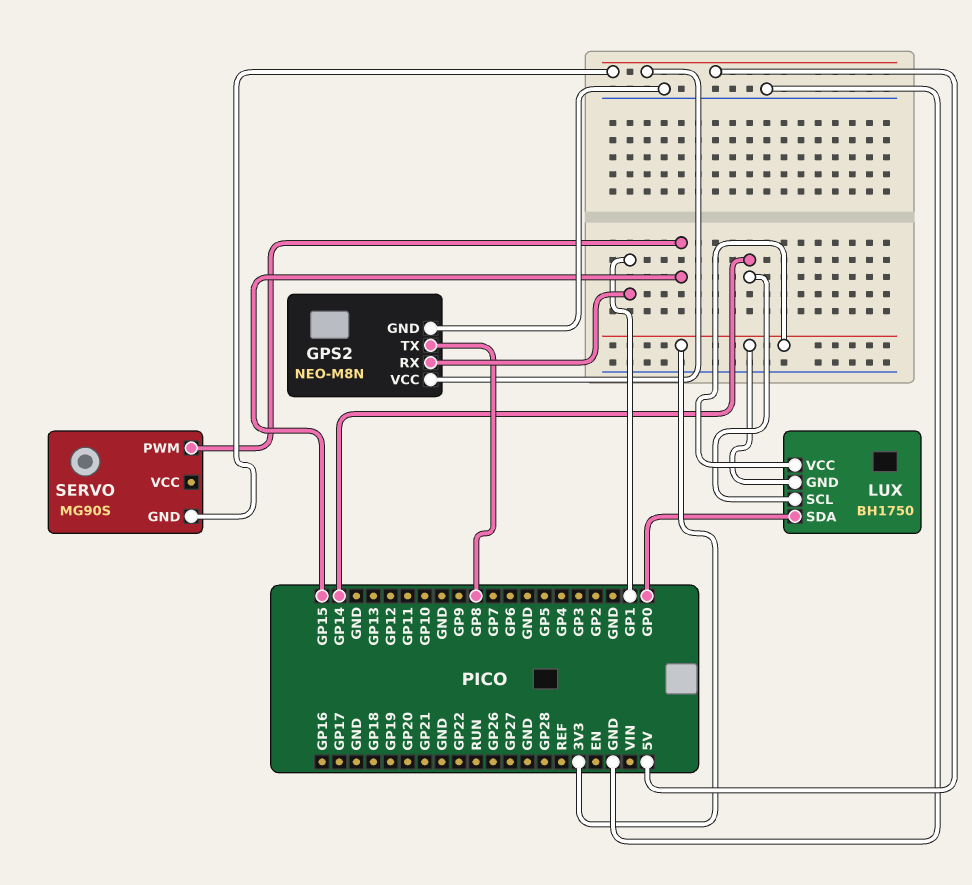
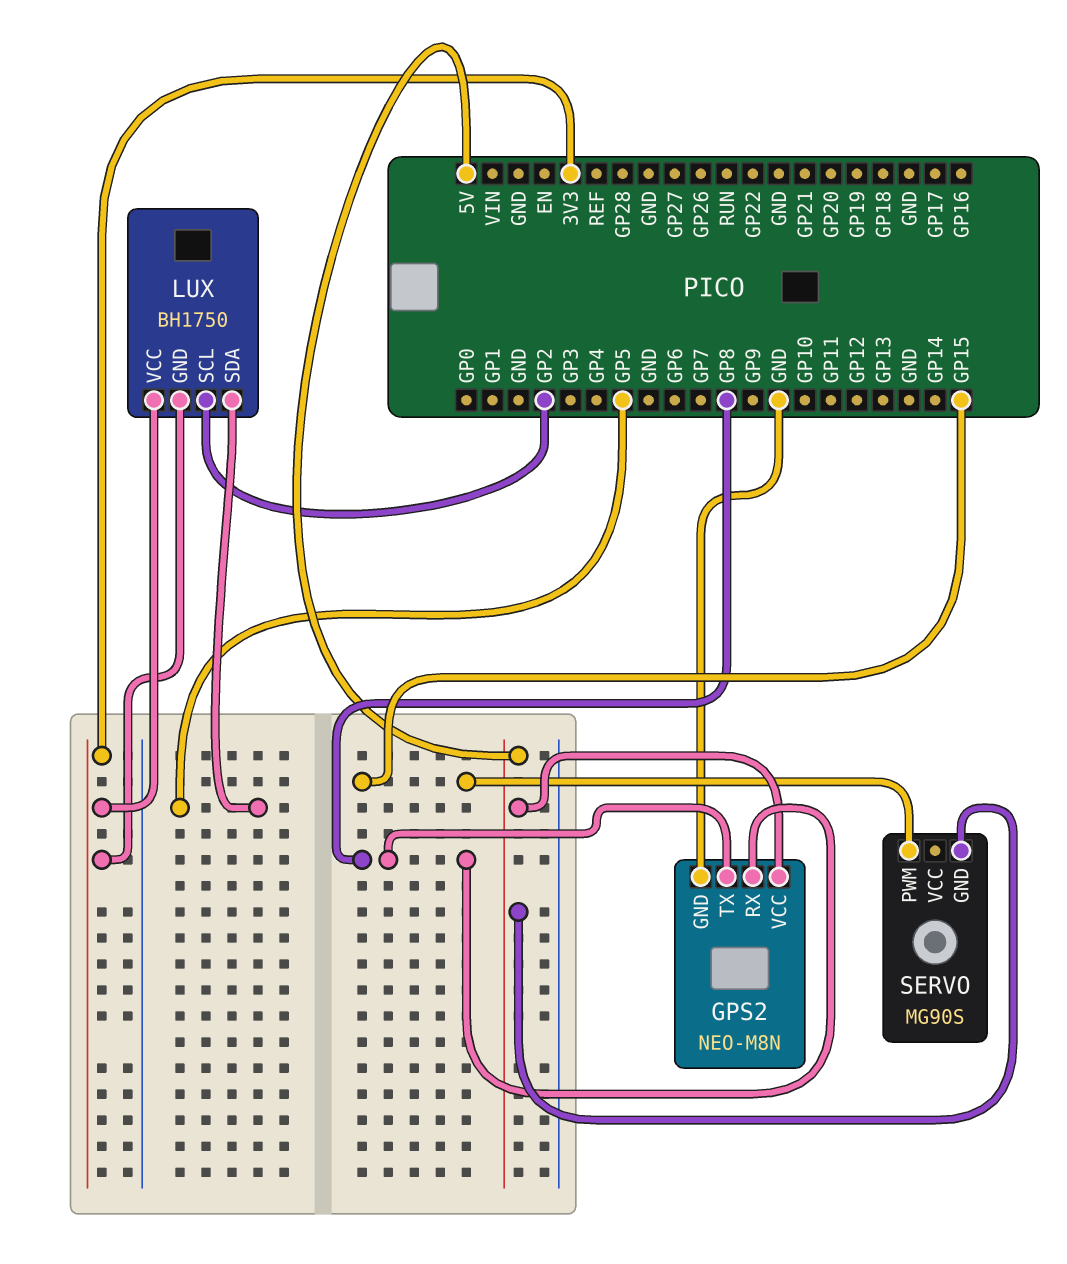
GPS2 pin RX: GP1 -> GP8
LUX pin SCL: GP14 -> GP2
LUX pin SDA: GP0 -> GP5

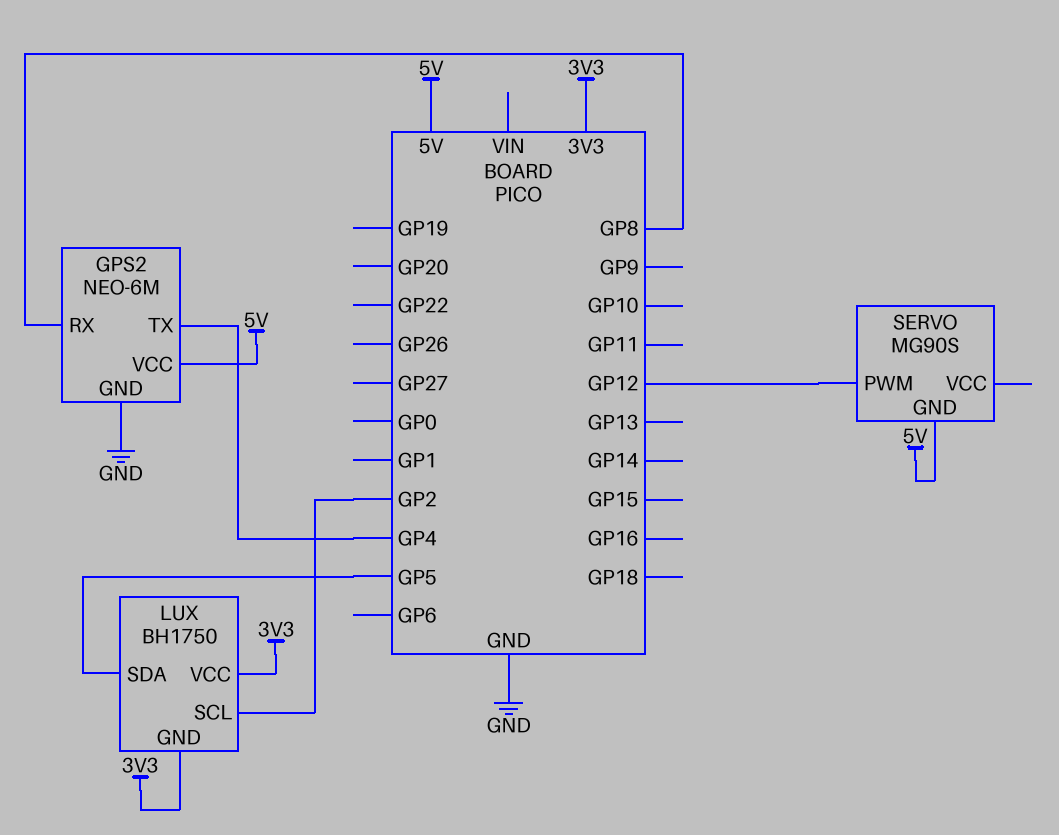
GPS2: NEO-M8N -> NEO-6M
GPS2 pin TX: GP8 -> GP4
SERVO pin PWM: GP15 -> GP12

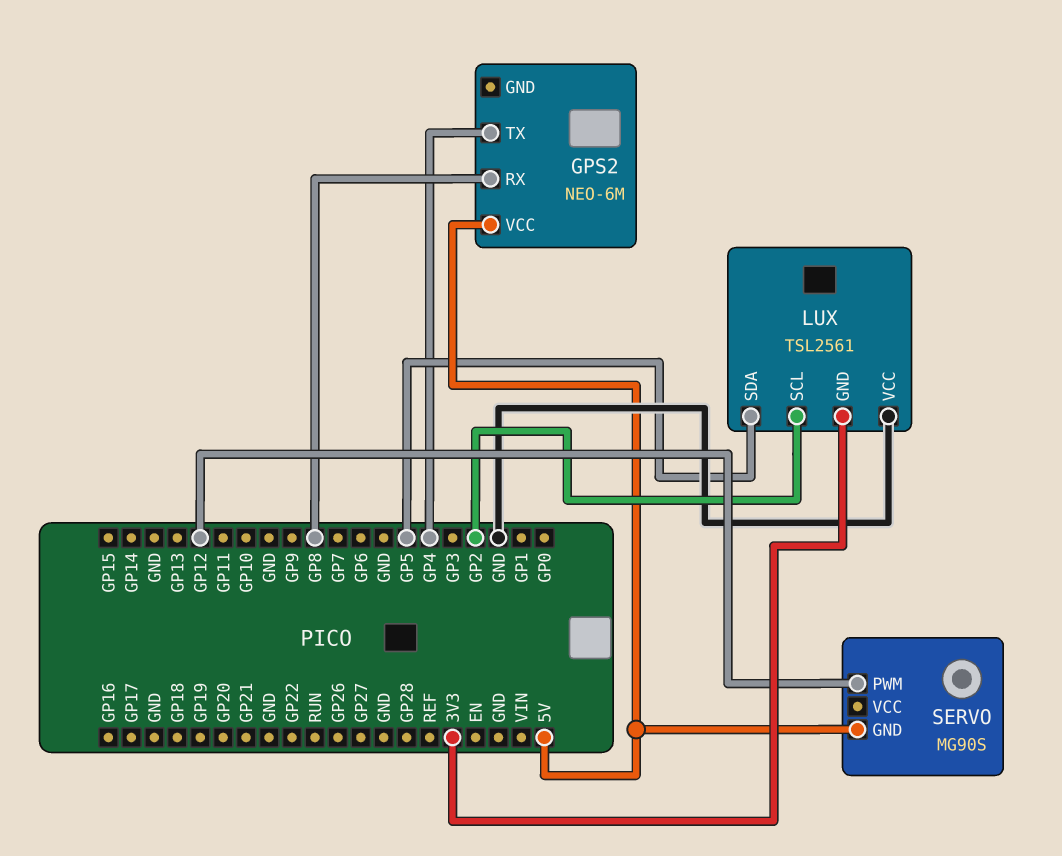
GPS2 pin GND: GND -> none
LUX: BH1750 -> TSL2561
LUX pin VCC: 3V3 -> GND

